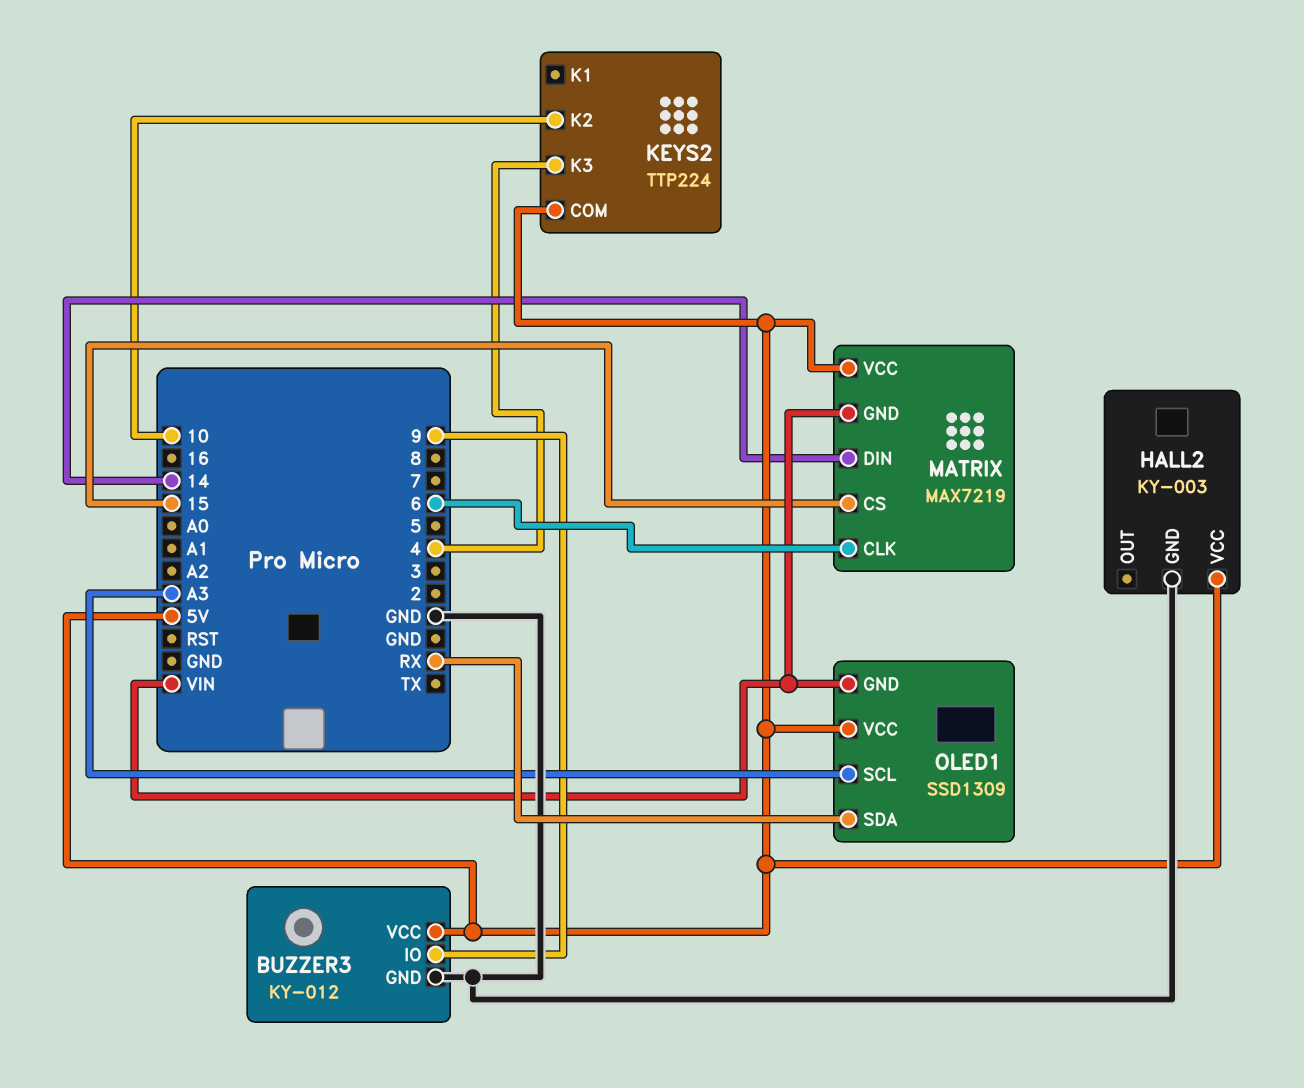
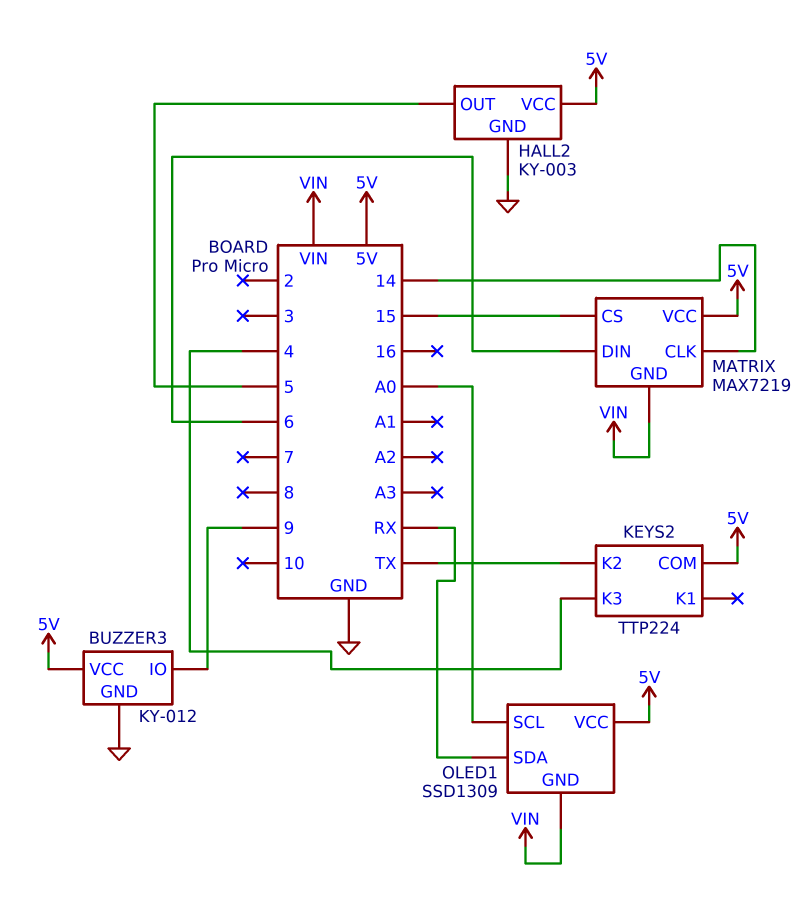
HALL2 pin OUT: none -> 5
KEYS2 pin K2: 10 -> TX
MATRIX pin CLK: 6 -> 14
MATRIX pin DIN: 14 -> 6
OLED1 pin SCL: A3 -> A0

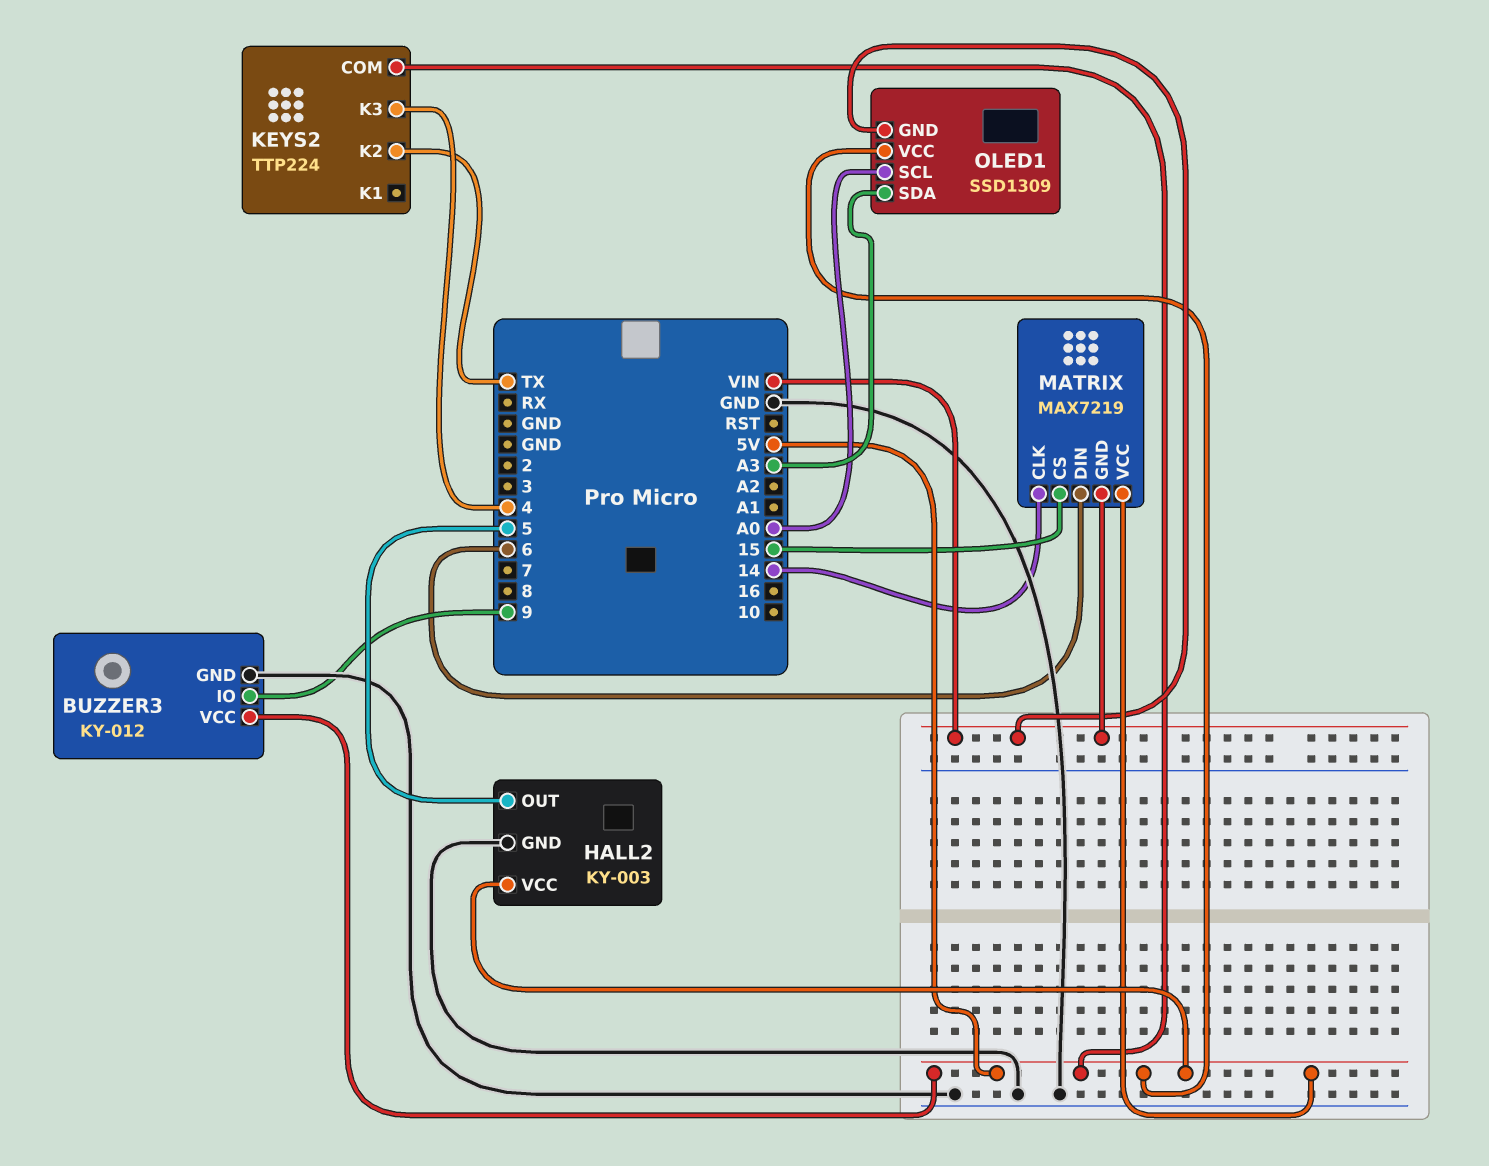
OLED1 pin SDA: RX -> A3

